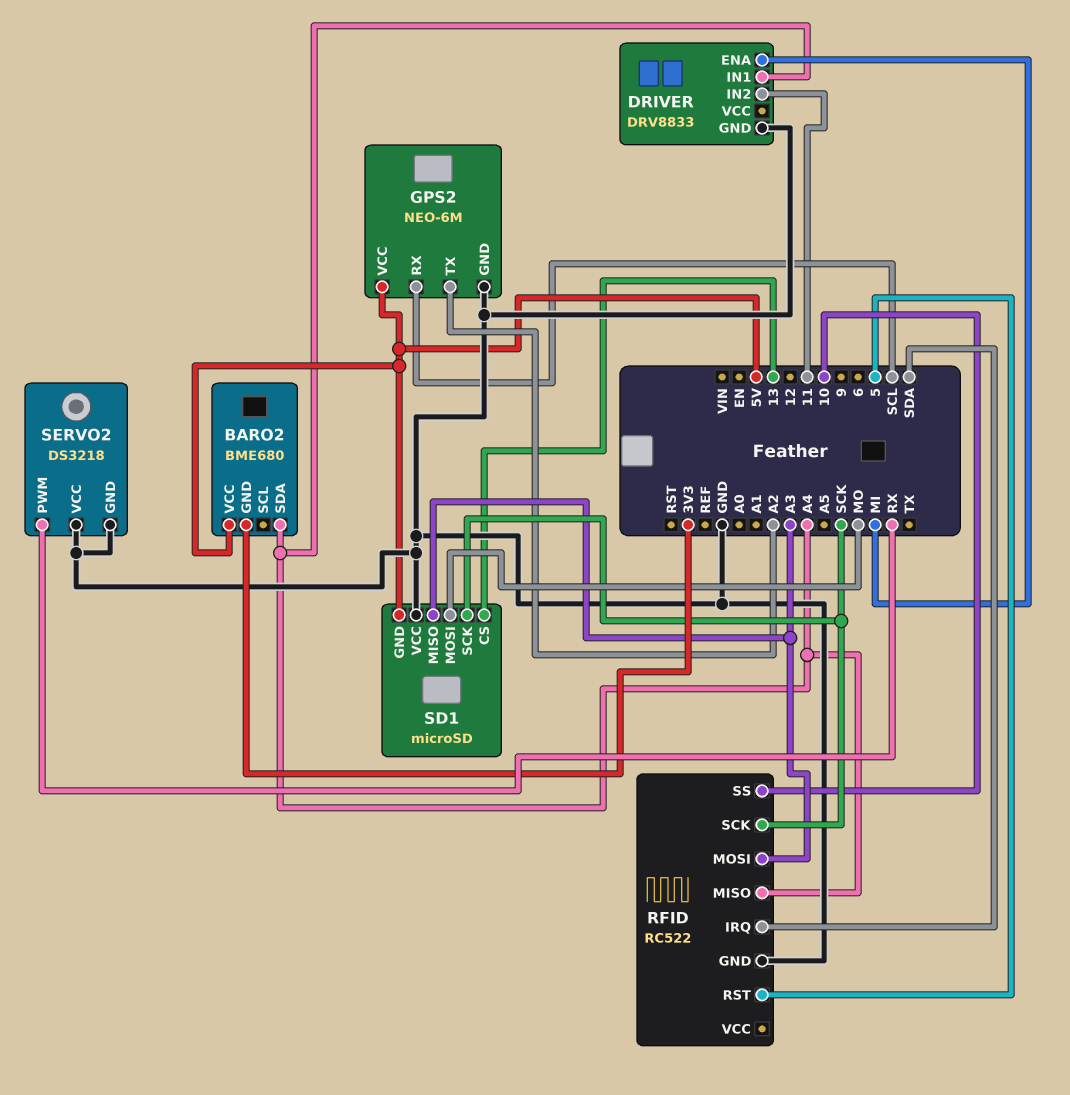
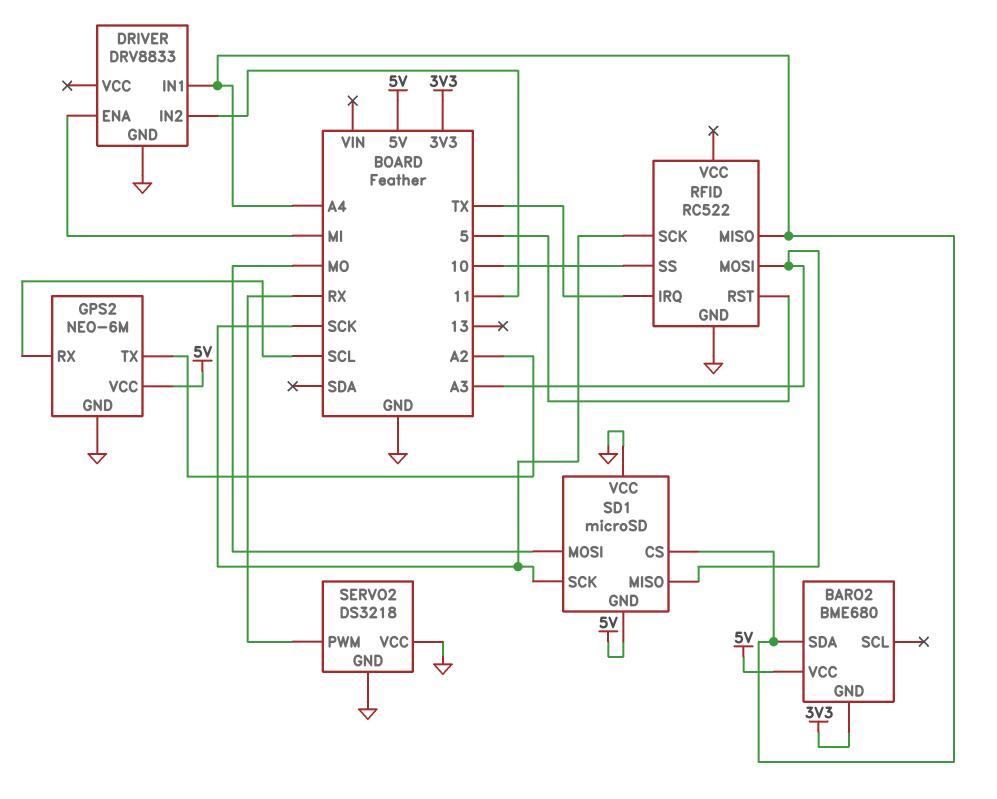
RFID pin IRQ: SDA -> TX
SD1 pin CS: 13 -> A4

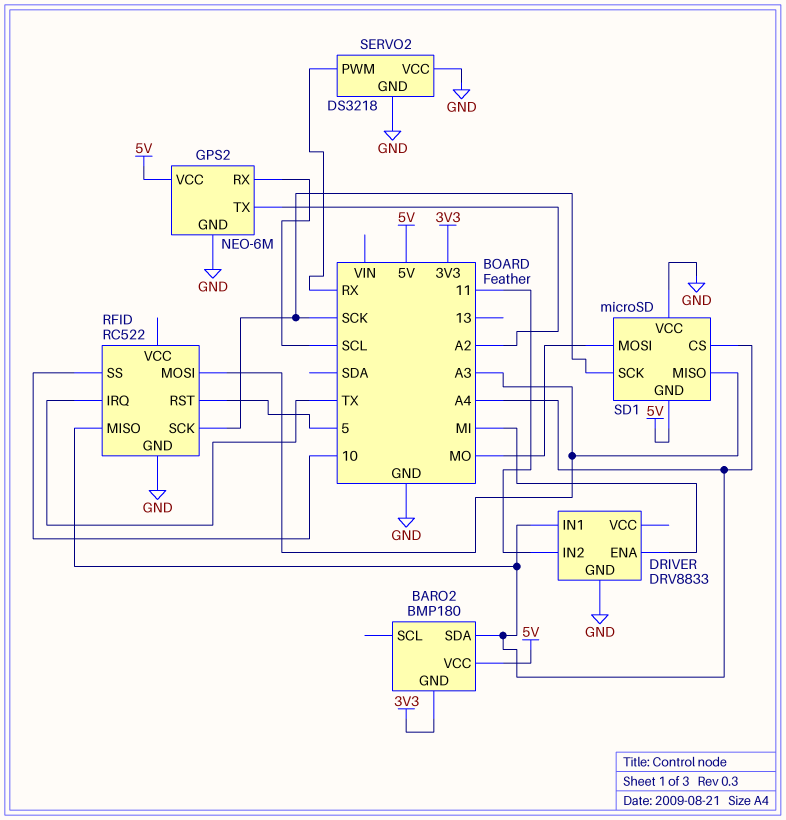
BARO2: BME680 -> BMP180

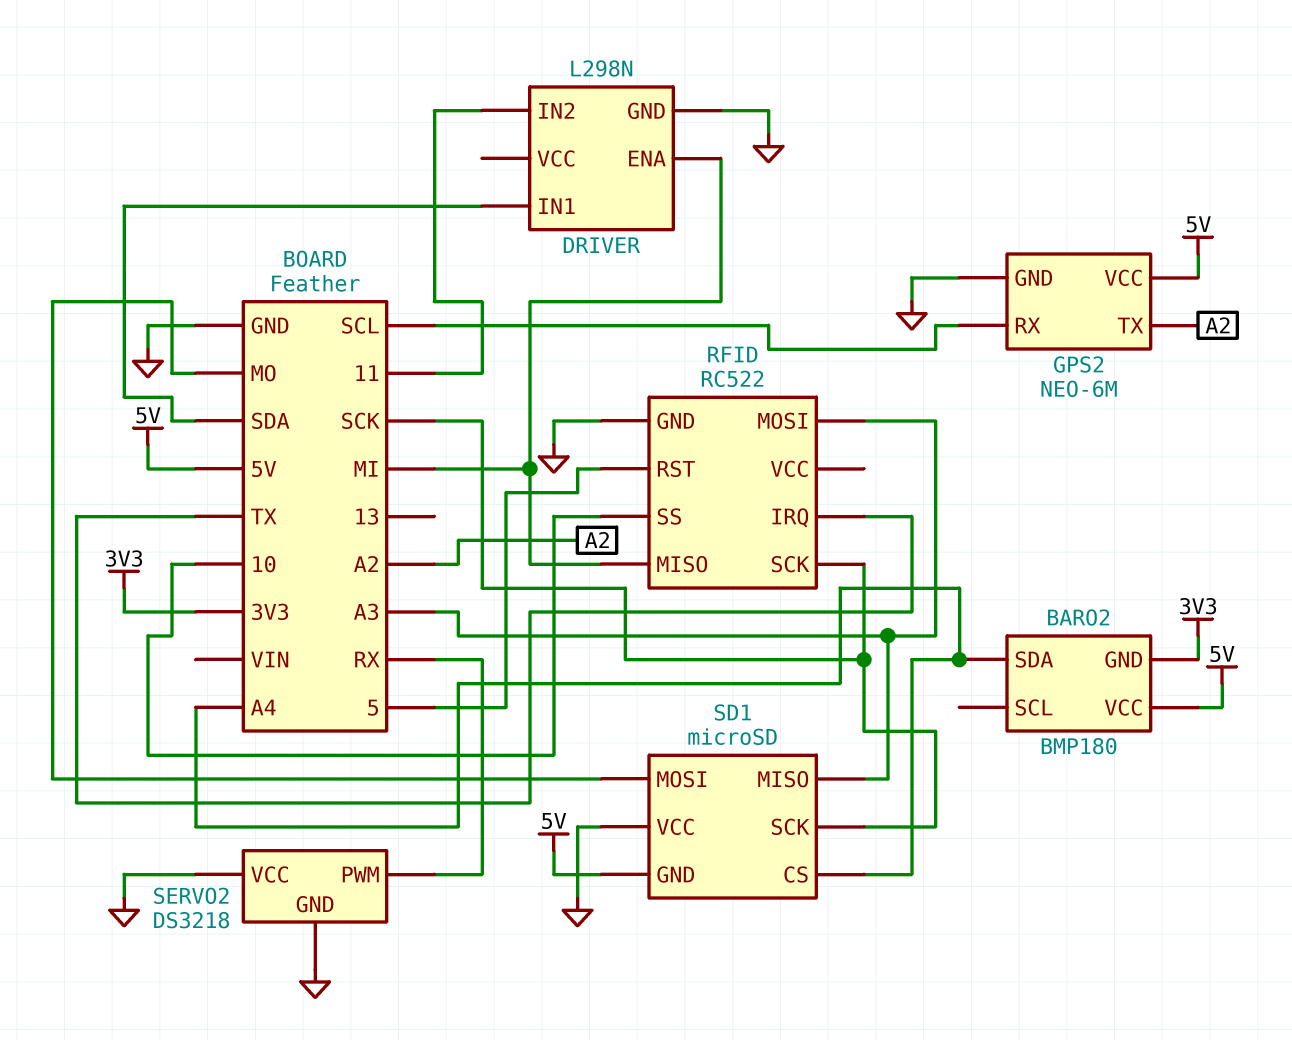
DRIVER: DRV8833 -> L298N
DRIVER pin IN1: A4 -> SDA
RFID pin MISO: A4 -> MI

